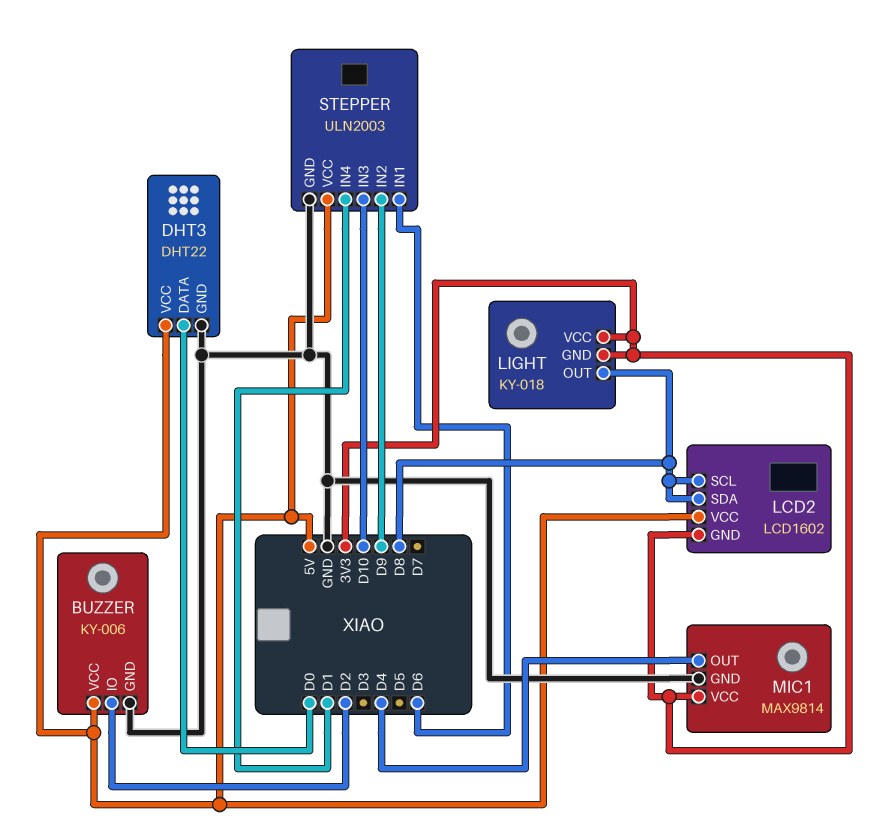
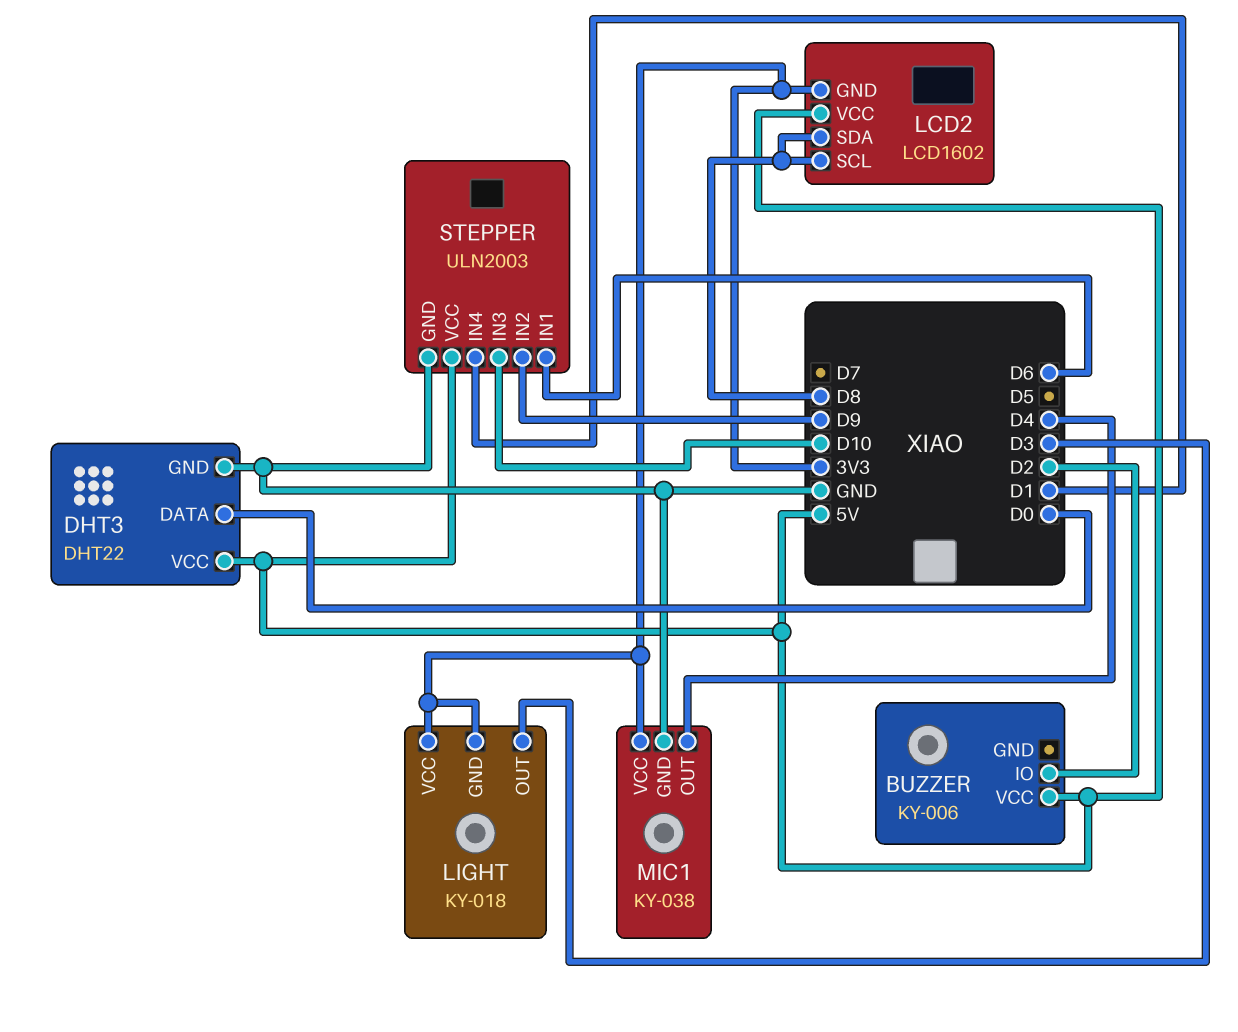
BUZZER pin GND: GND -> none
LIGHT pin OUT: D8 -> D3
MIC1: MAX9814 -> KY-038

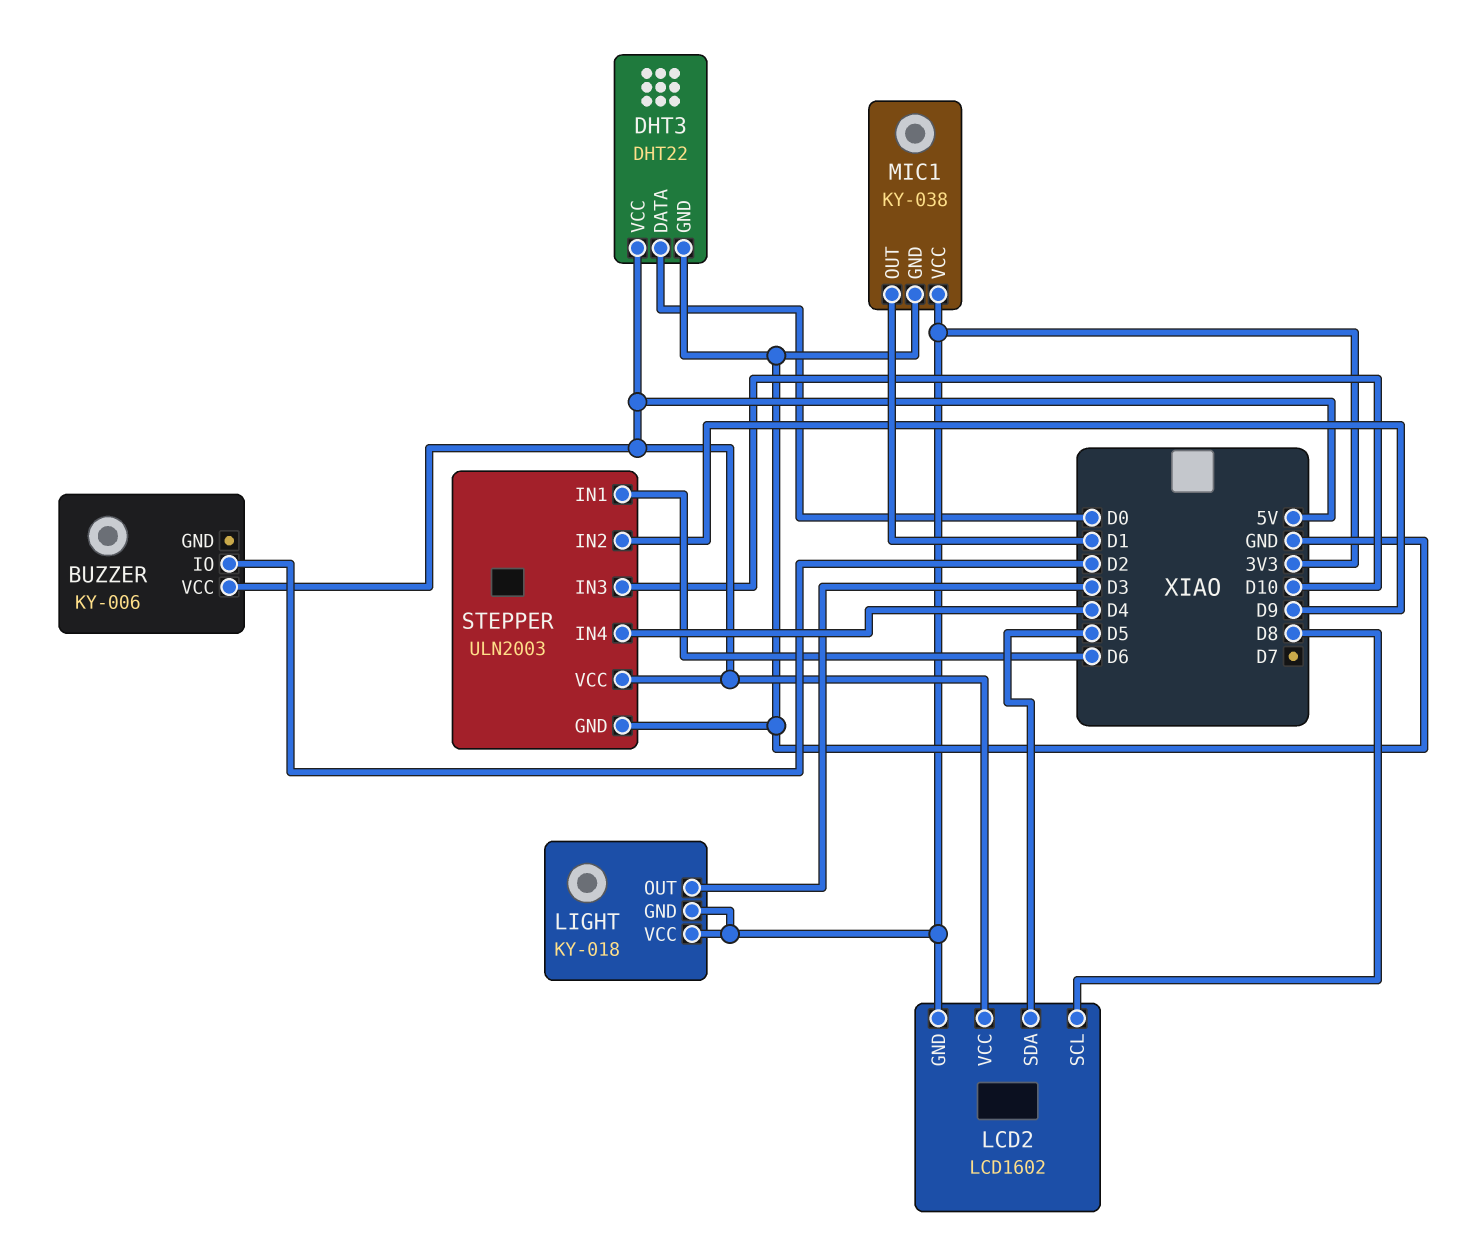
LCD2 pin SDA: D8 -> D5
MIC1 pin OUT: D4 -> D1
STEPPER pin IN4: D1 -> D4

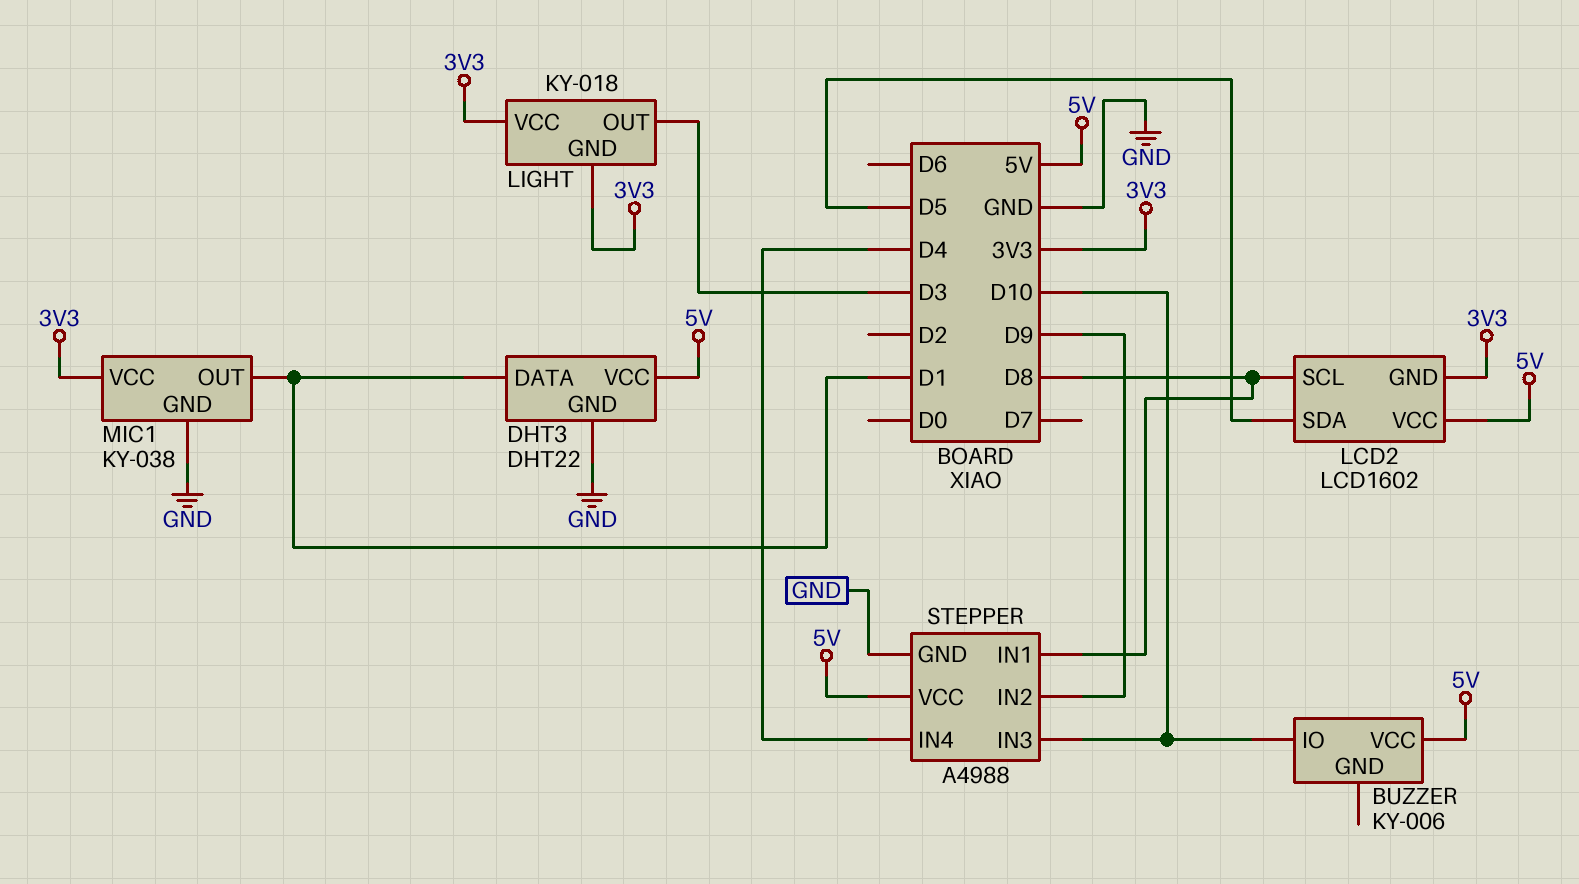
BUZZER pin IO: D2 -> D10
DHT3 pin DATA: D0 -> D1
STEPPER: ULN2003 -> A4988
STEPPER pin IN1: D6 -> D8

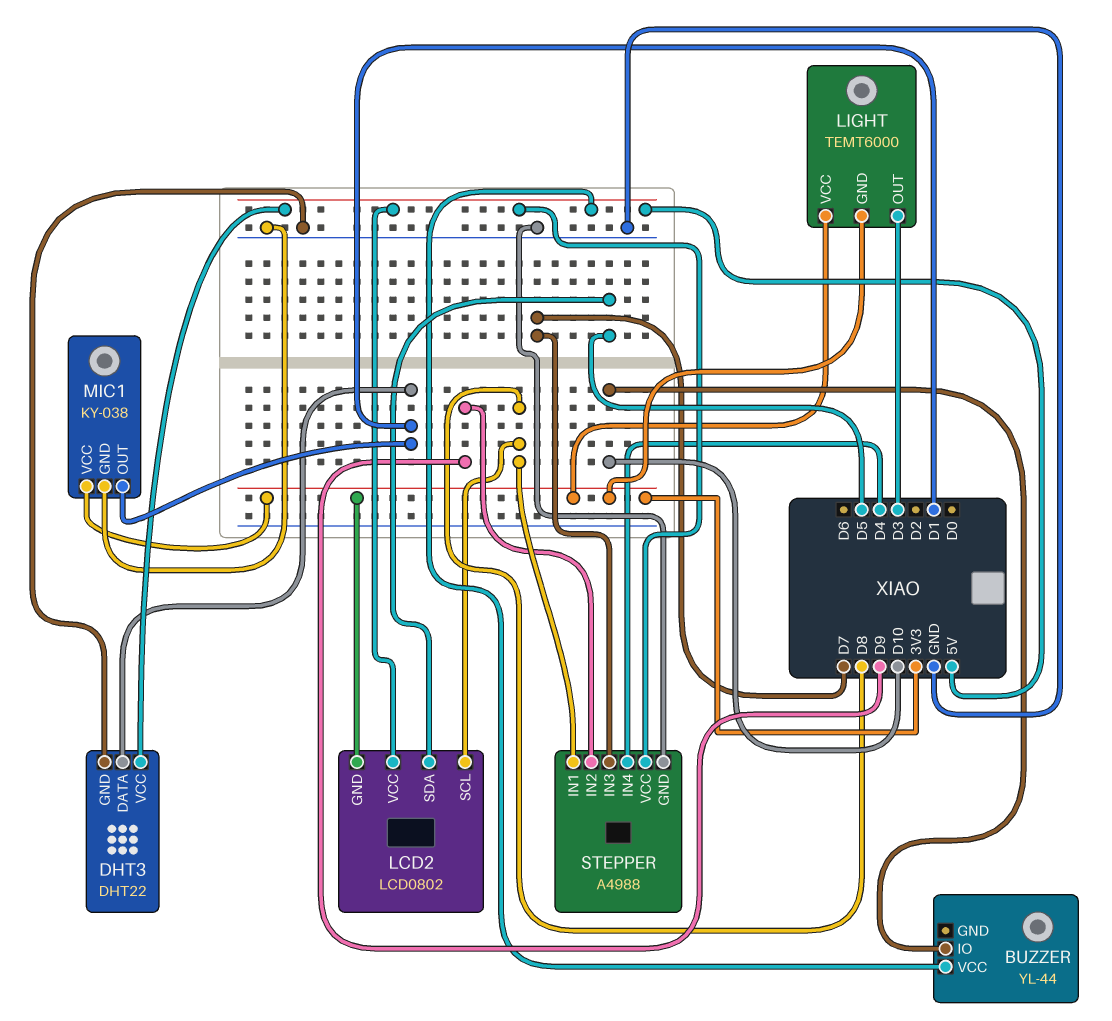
BUZZER: KY-006 -> YL-44
LCD2: LCD1602 -> LCD0802
LIGHT: KY-018 -> TEMT6000
STEPPER pin IN3: D10 -> D7

